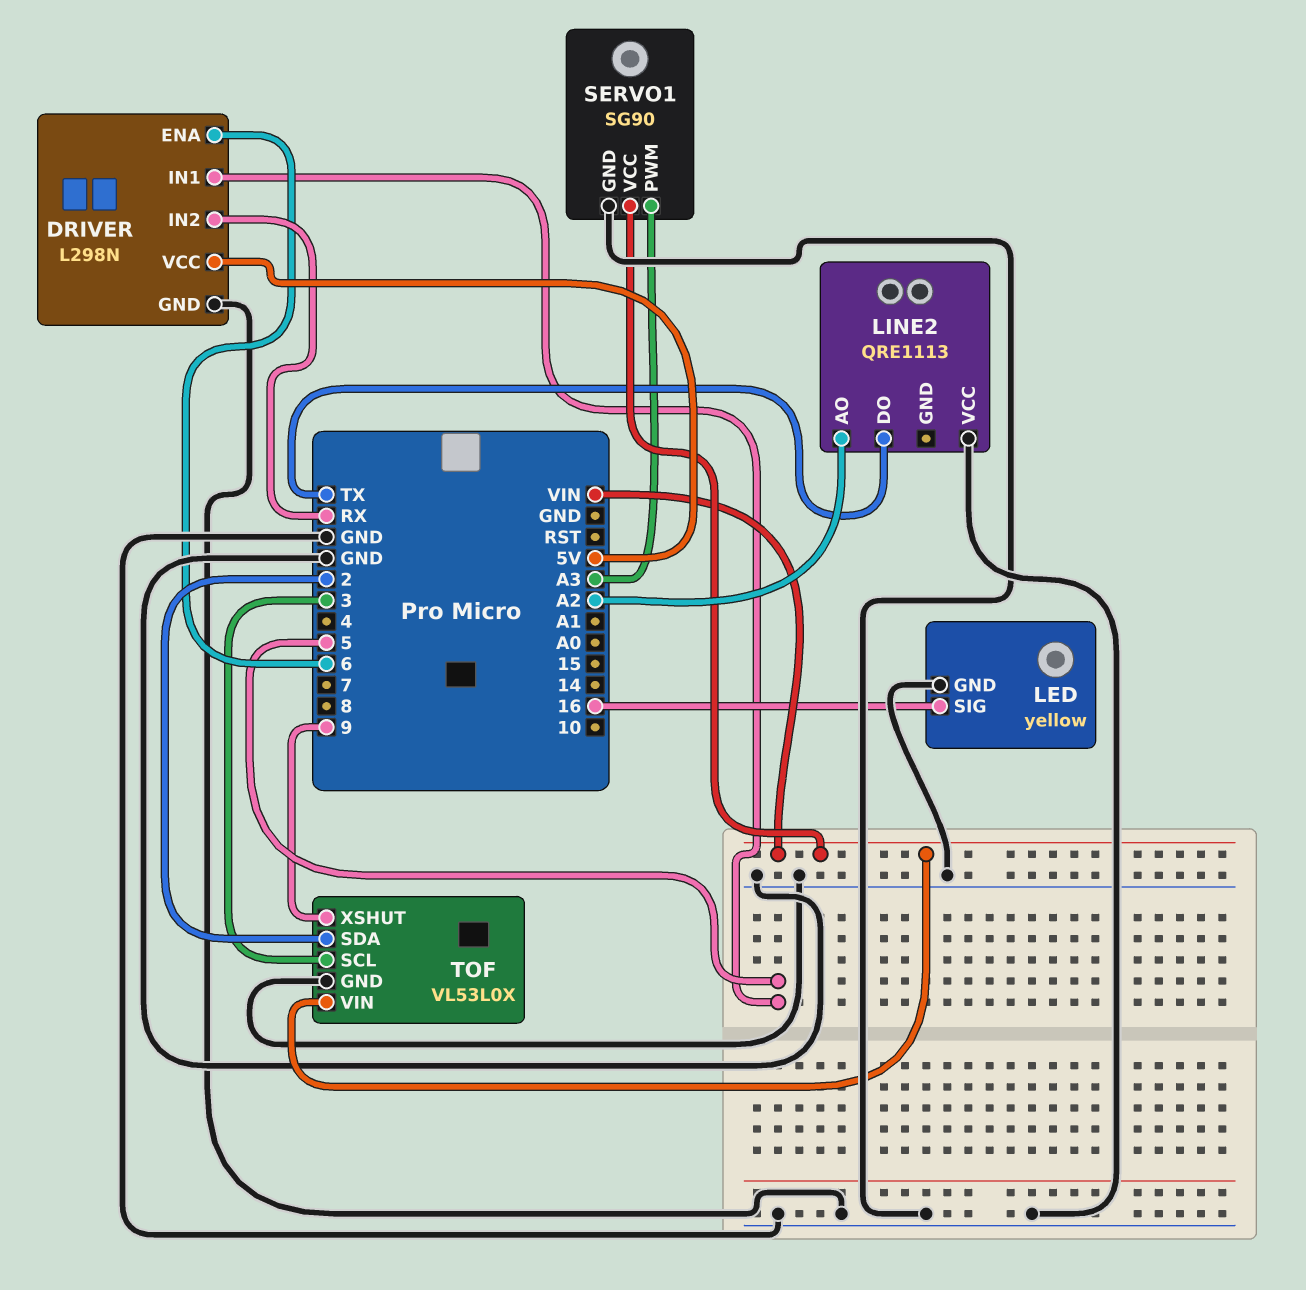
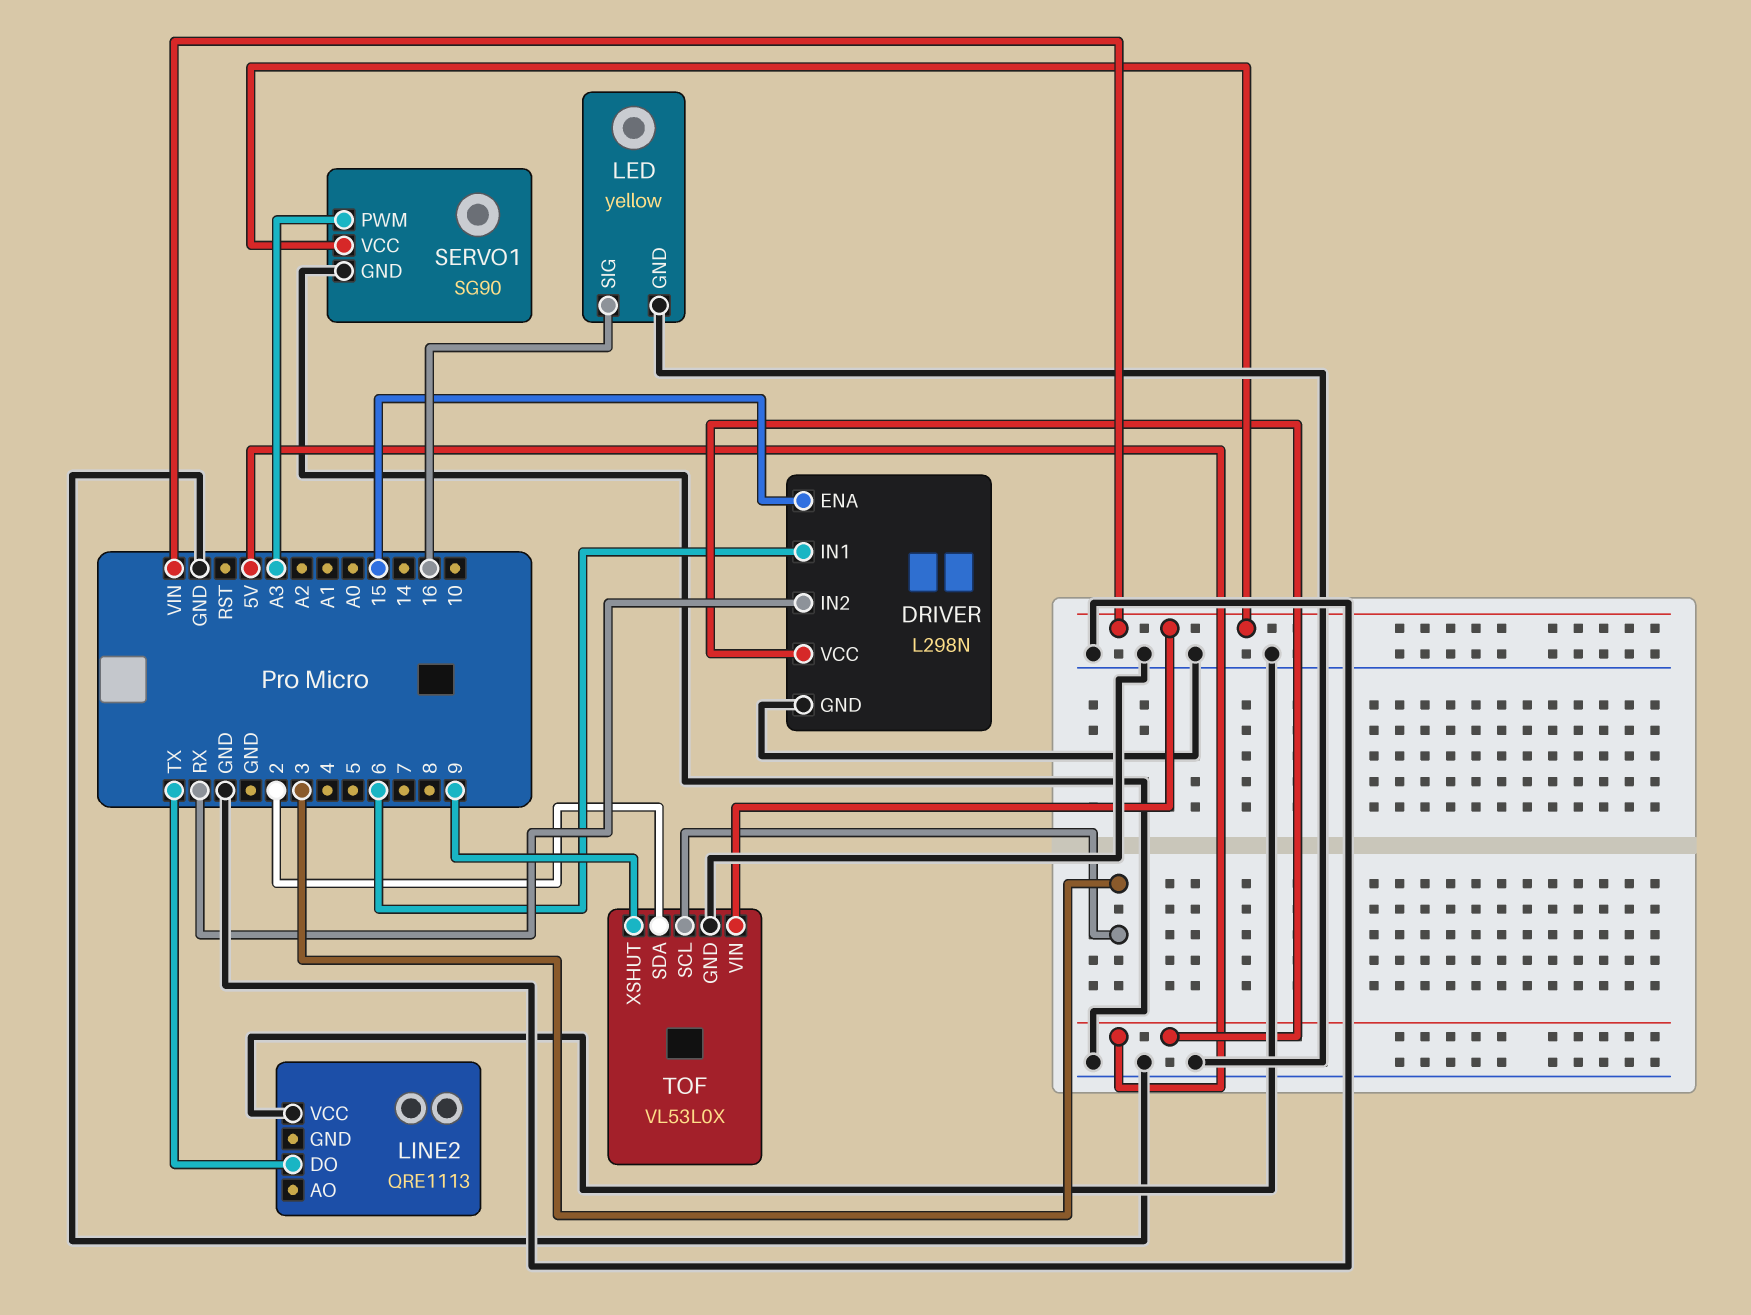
DRIVER pin ENA: 6 -> 15
DRIVER pin IN1: 5 -> 6
LINE2 pin AO: A2 -> none

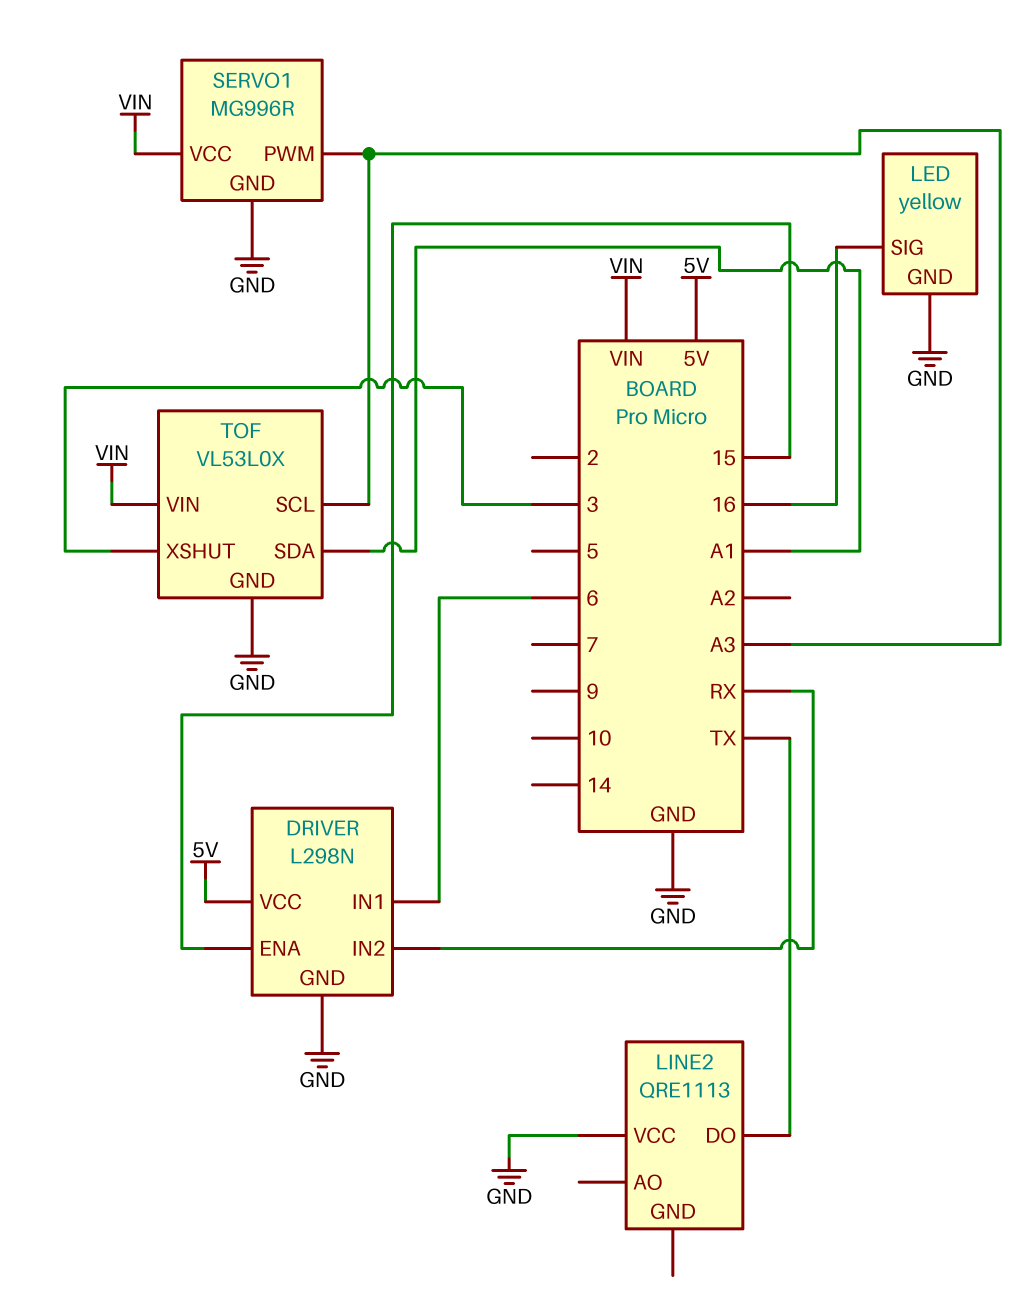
SERVO1: SG90 -> MG996R
TOF pin SCL: 3 -> A3
TOF pin SDA: 2 -> A1
TOF pin XSHUT: 9 -> 3

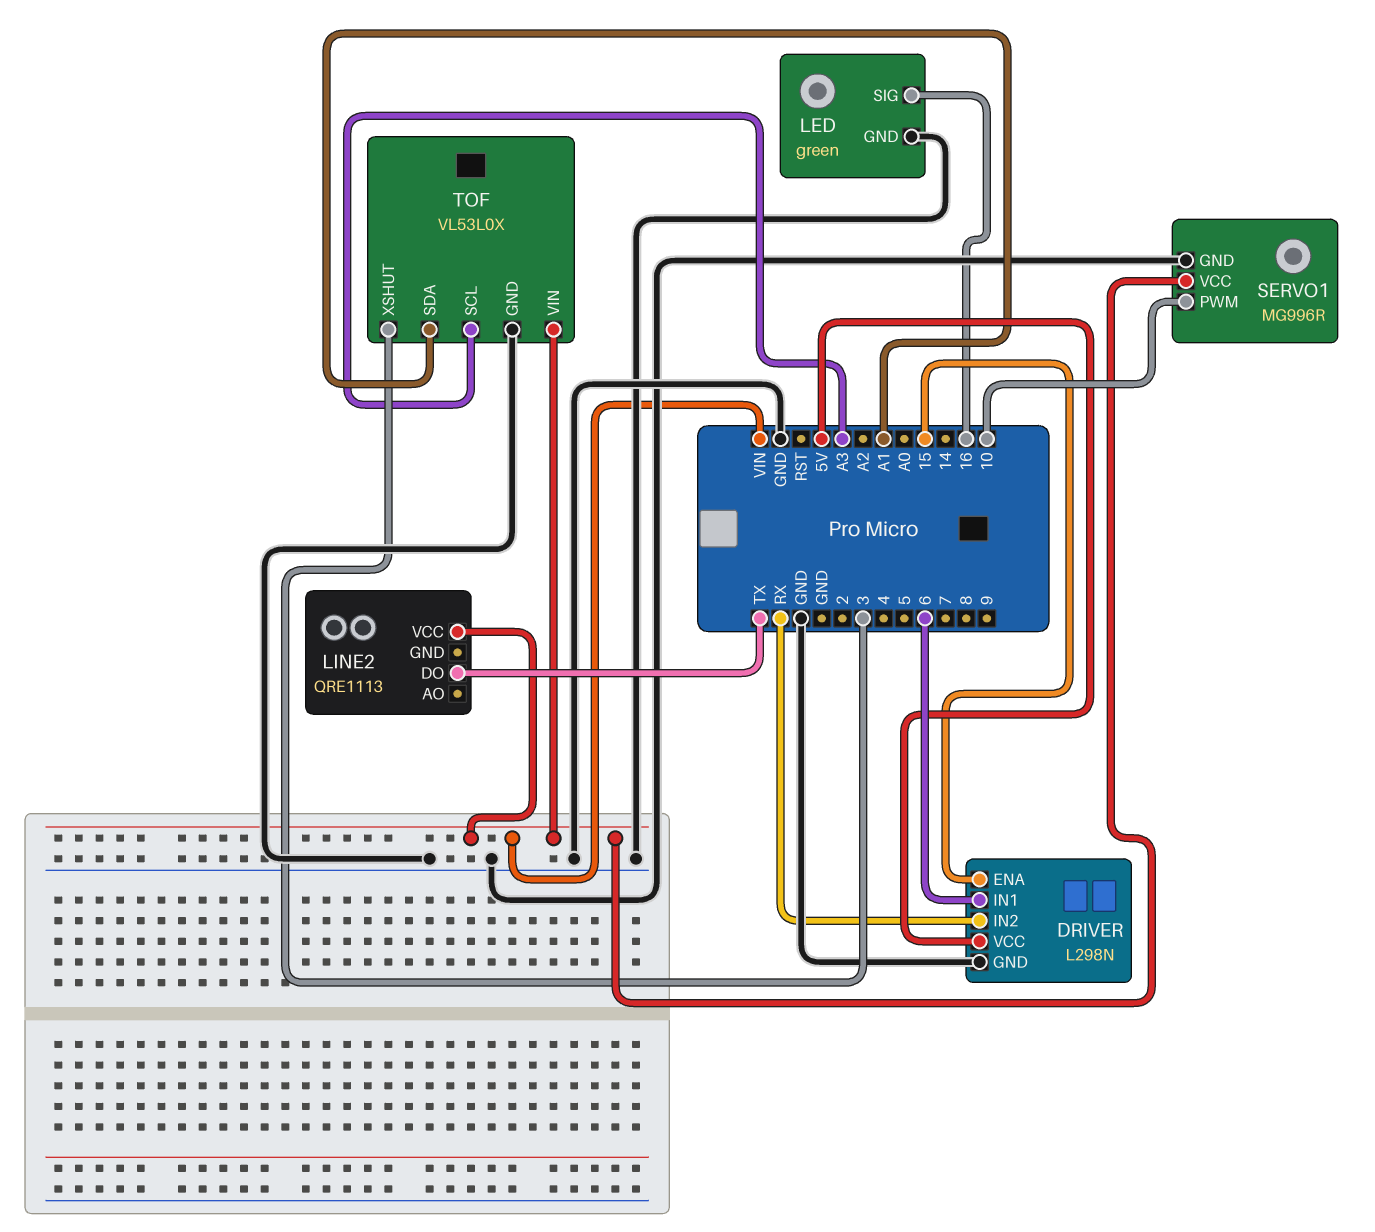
LED: yellow -> green
LINE2 pin VCC: GND -> VIN
SERVO1 pin PWM: A3 -> 10

